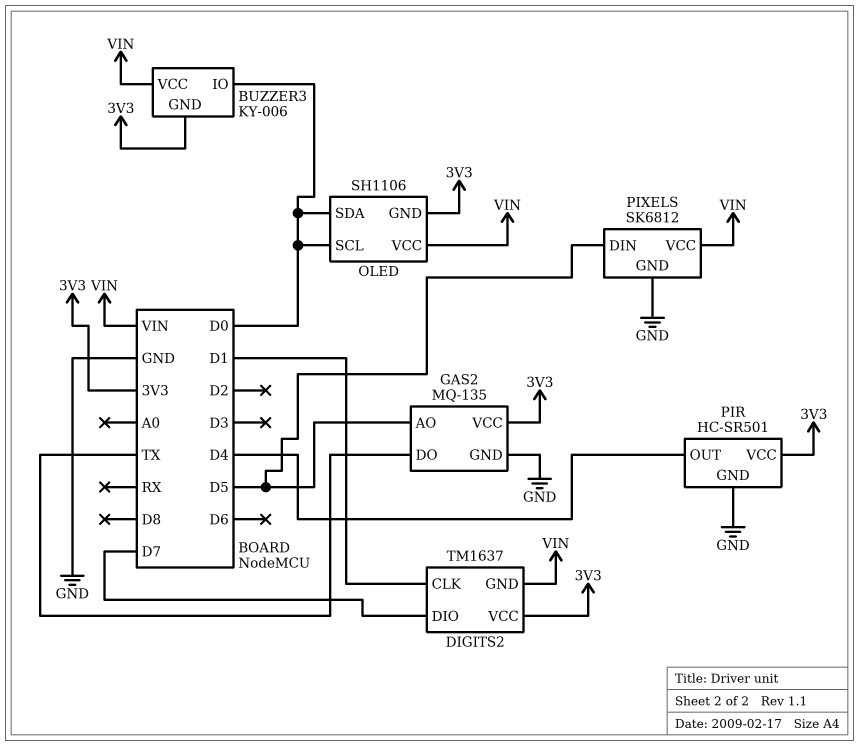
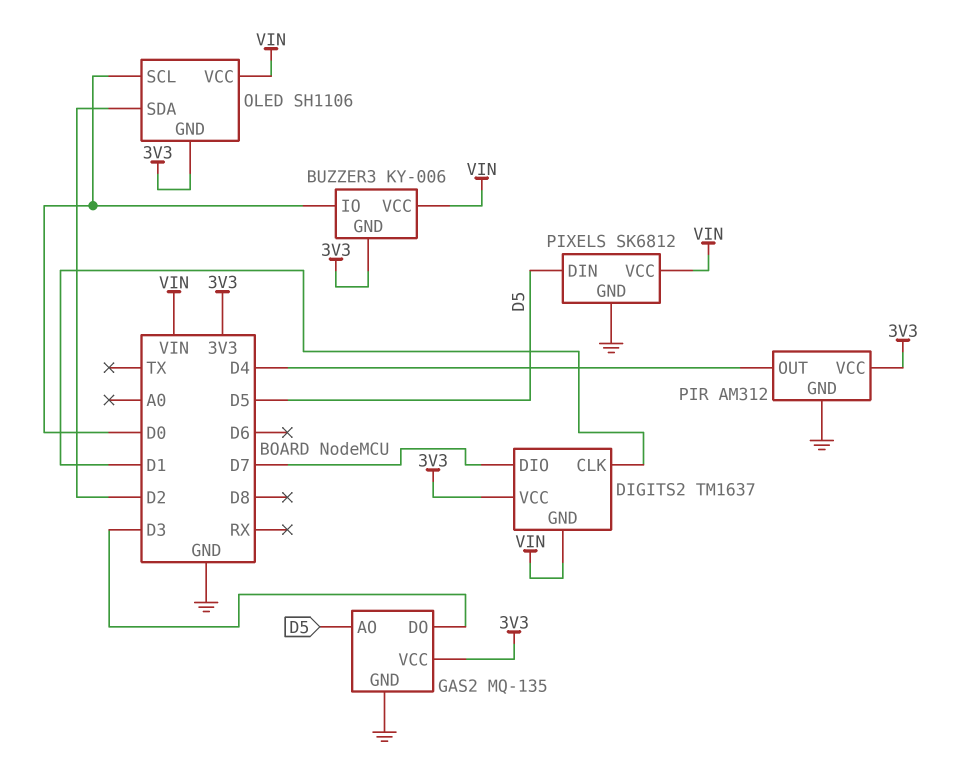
GAS2 pin DO: TX -> D3
OLED pin SDA: D0 -> D2
PIR: HC-SR501 -> AM312

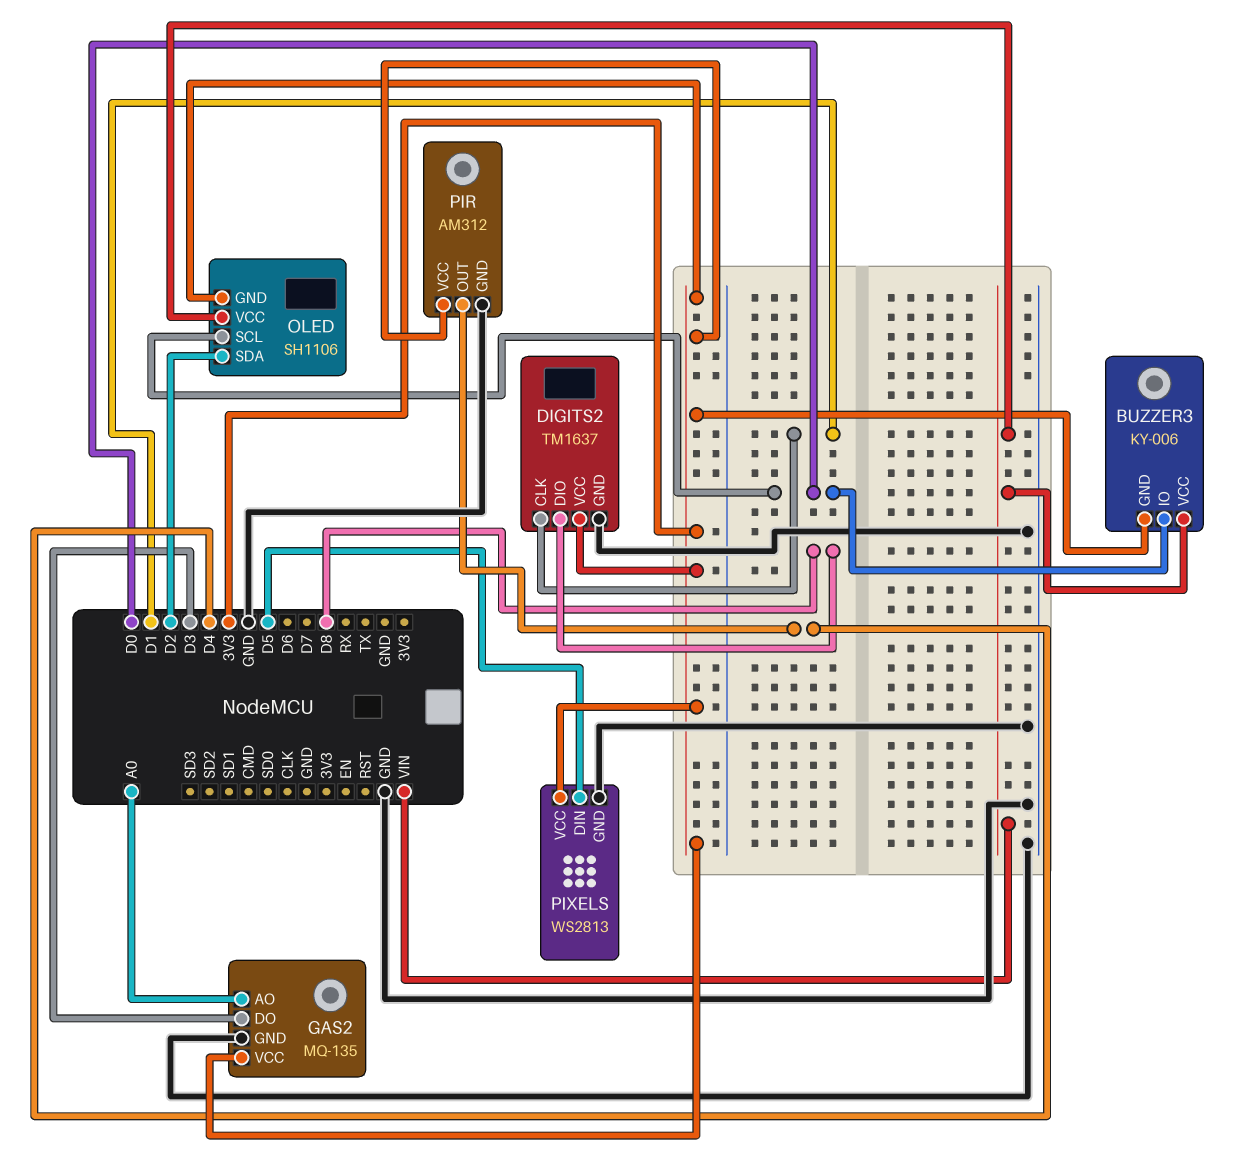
DIGITS2 pin DIO: D7 -> D8
DIGITS2 pin GND: VIN -> GND
GAS2 pin AO: D5 -> A0
PIXELS: SK6812 -> WS2813
PIXELS pin VCC: VIN -> 3V3

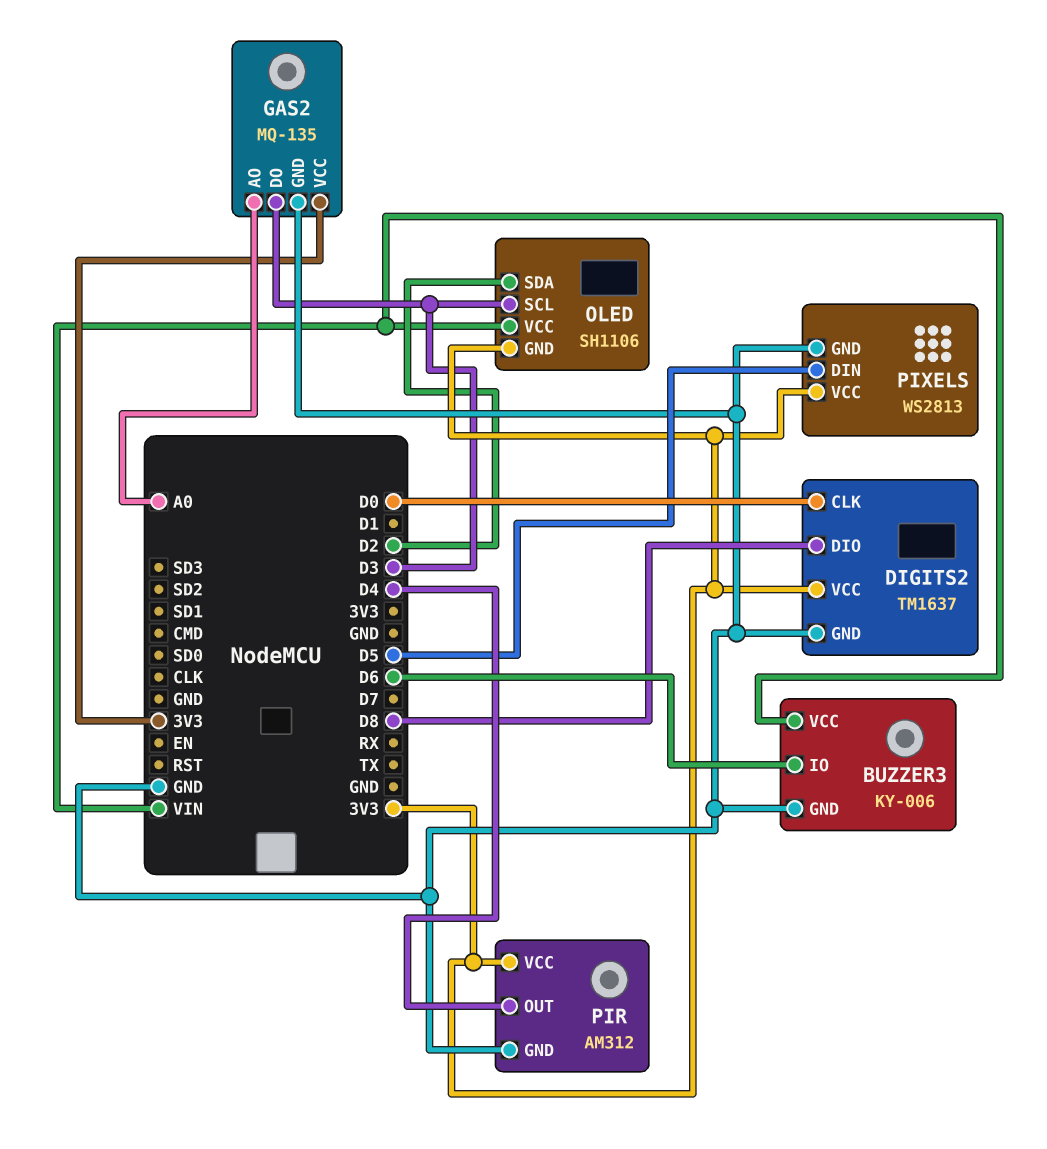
BUZZER3 pin GND: 3V3 -> GND
BUZZER3 pin IO: D0 -> D6
DIGITS2 pin CLK: D1 -> D0
OLED pin SCL: D0 -> D3

